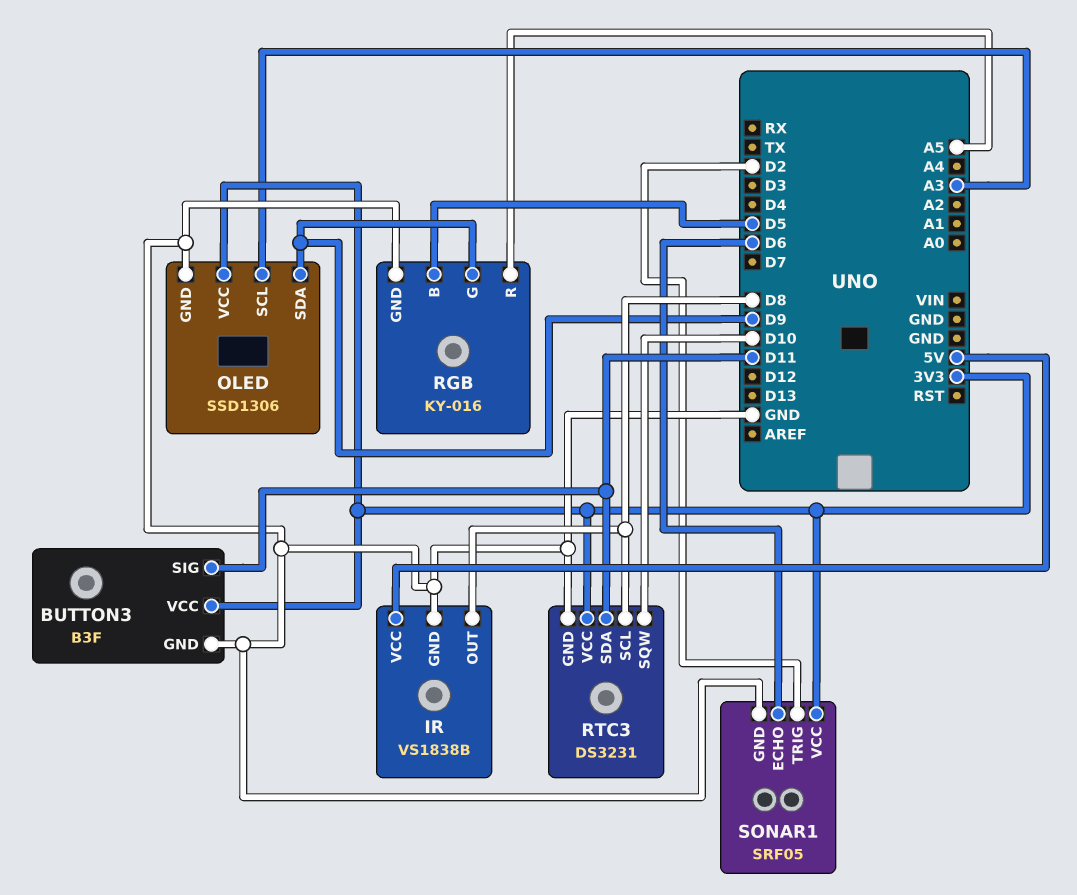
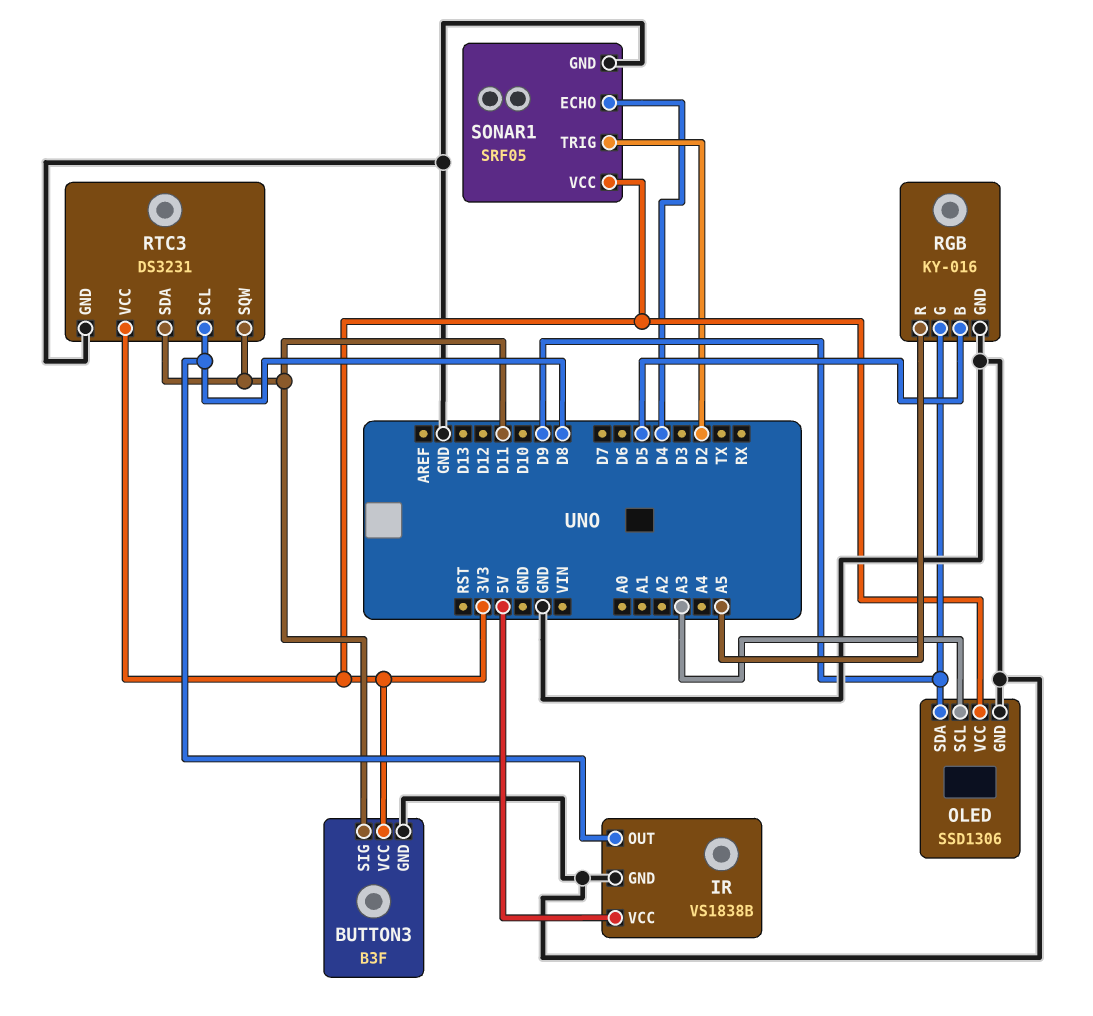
RTC3 pin SQW: D10 -> D11
SONAR1 pin ECHO: D6 -> D4

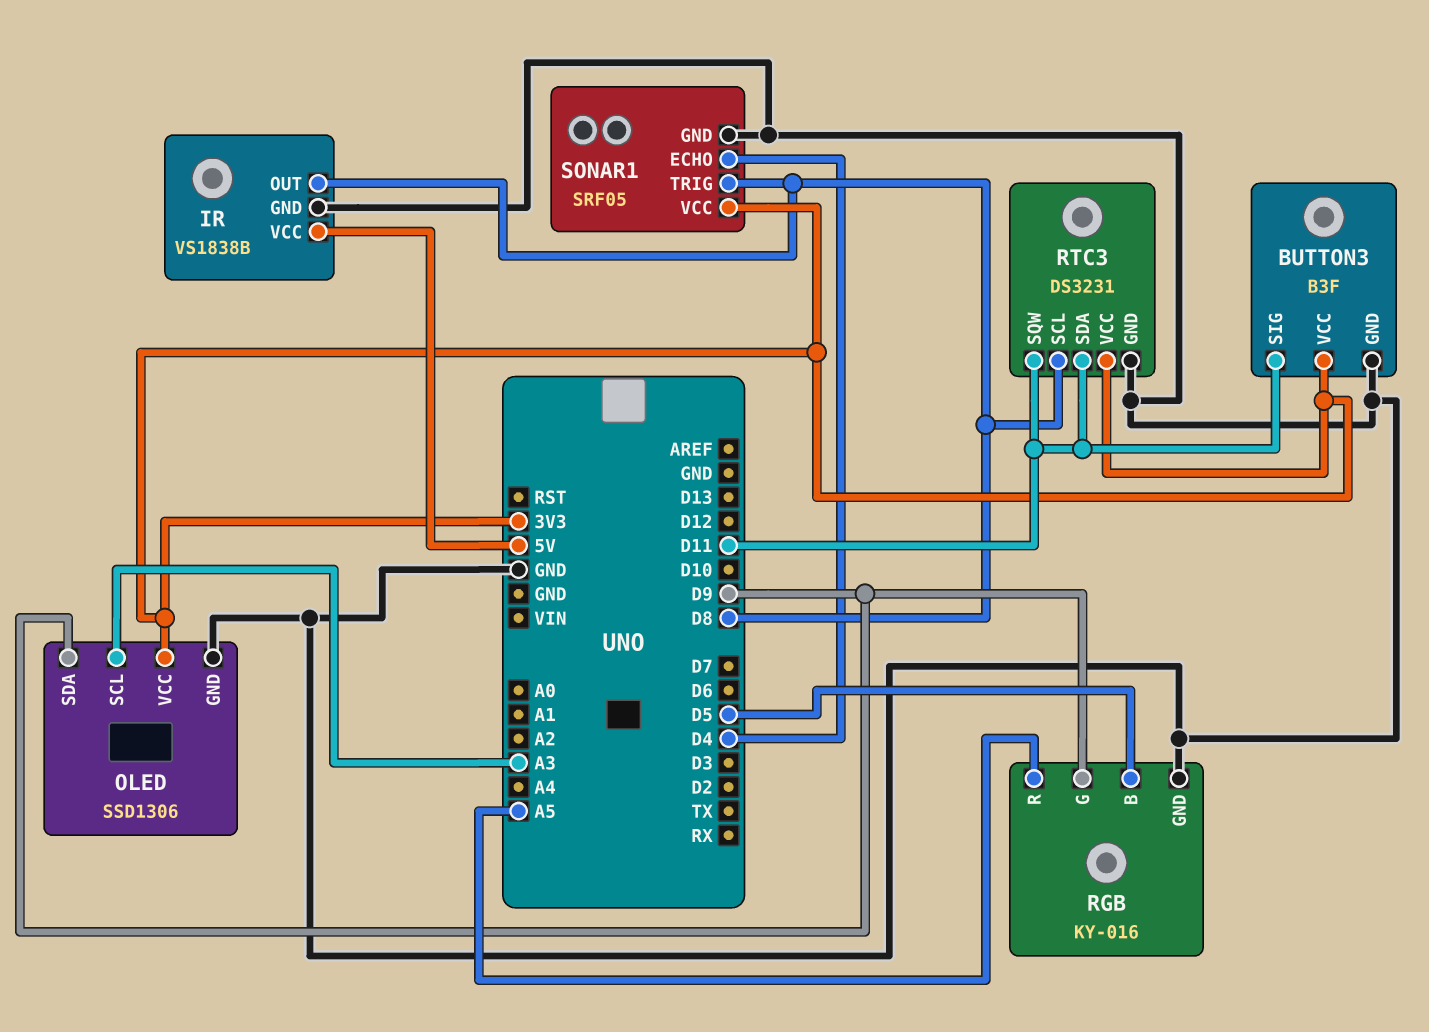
SONAR1 pin TRIG: D2 -> D8

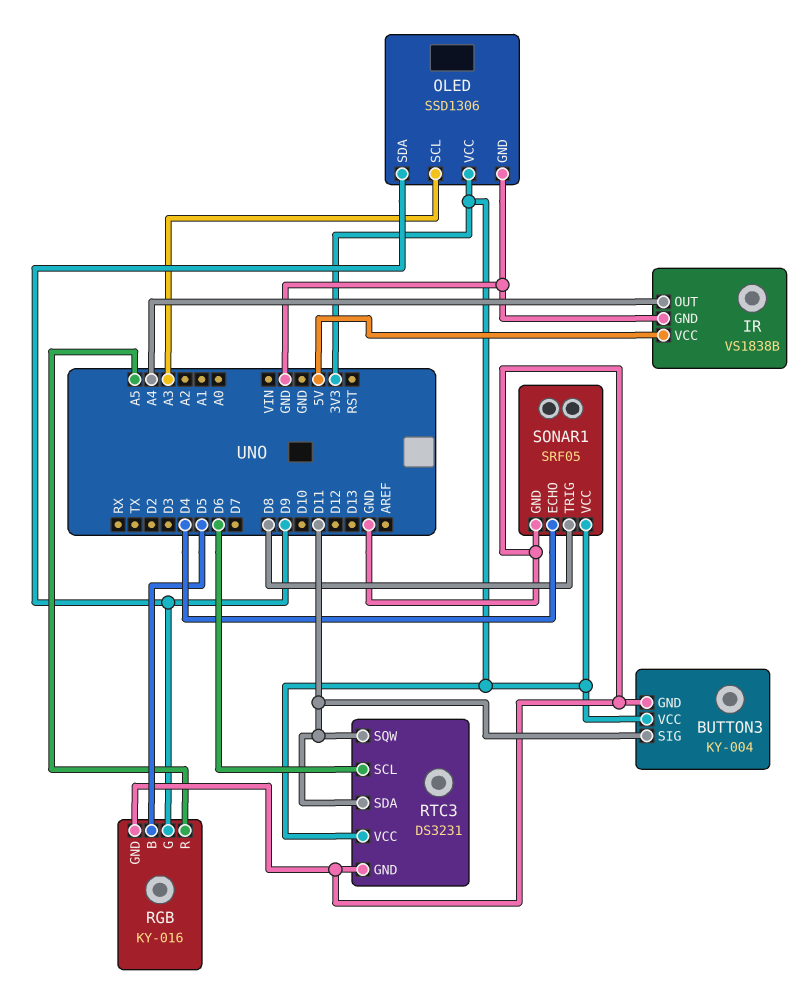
BUTTON3: B3F -> KY-004
IR pin OUT: D8 -> A4
RTC3 pin SCL: D8 -> D6

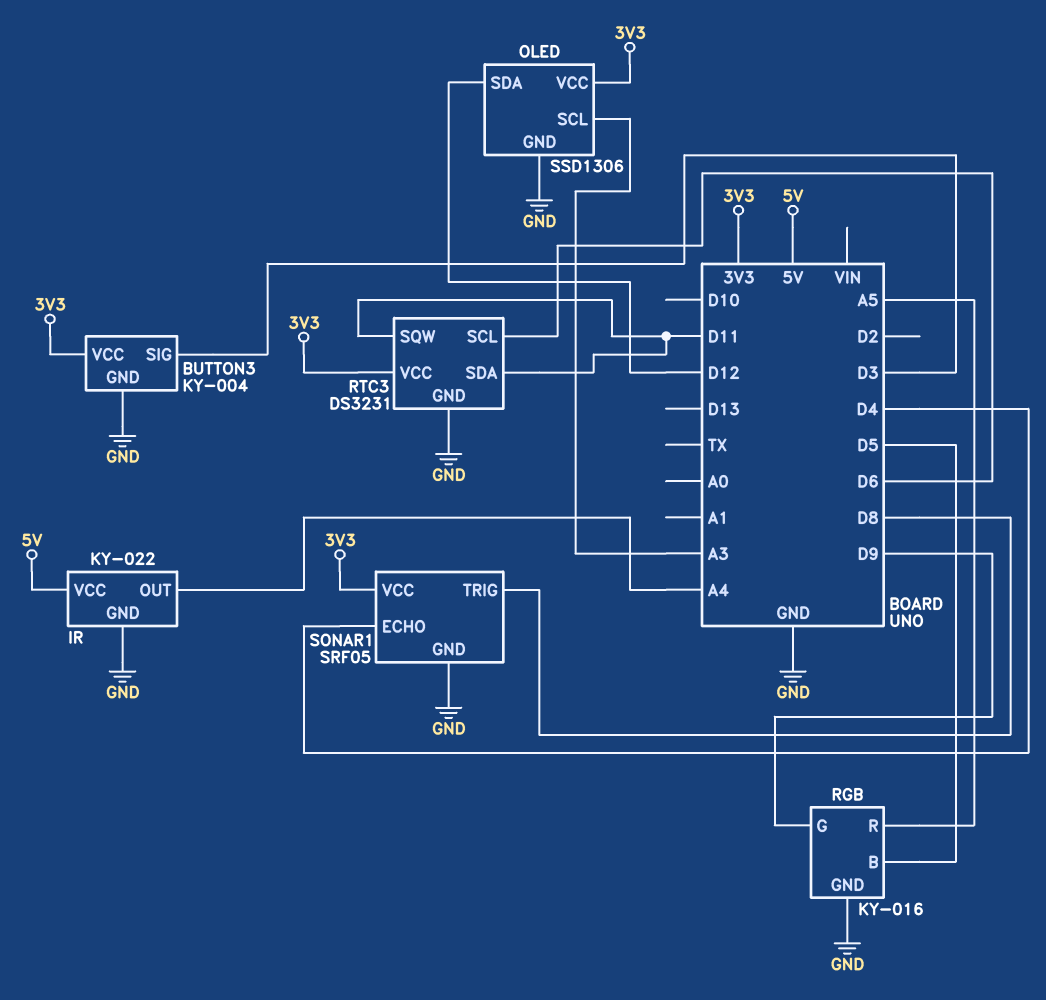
BUTTON3 pin SIG: D11 -> D3
IR: VS1838B -> KY-022
OLED pin SDA: D9 -> D12

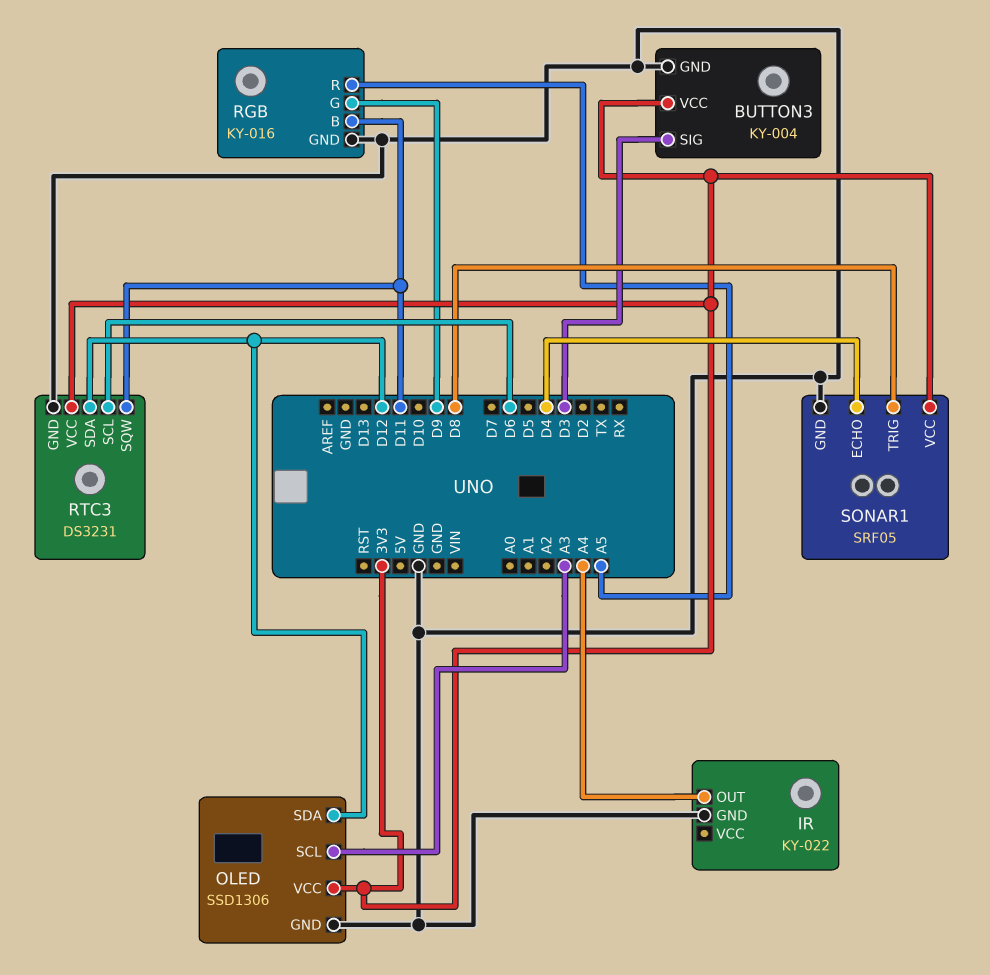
IR pin VCC: 5V -> none
RGB pin B: D5 -> D11
RTC3 pin SDA: D11 -> D12

